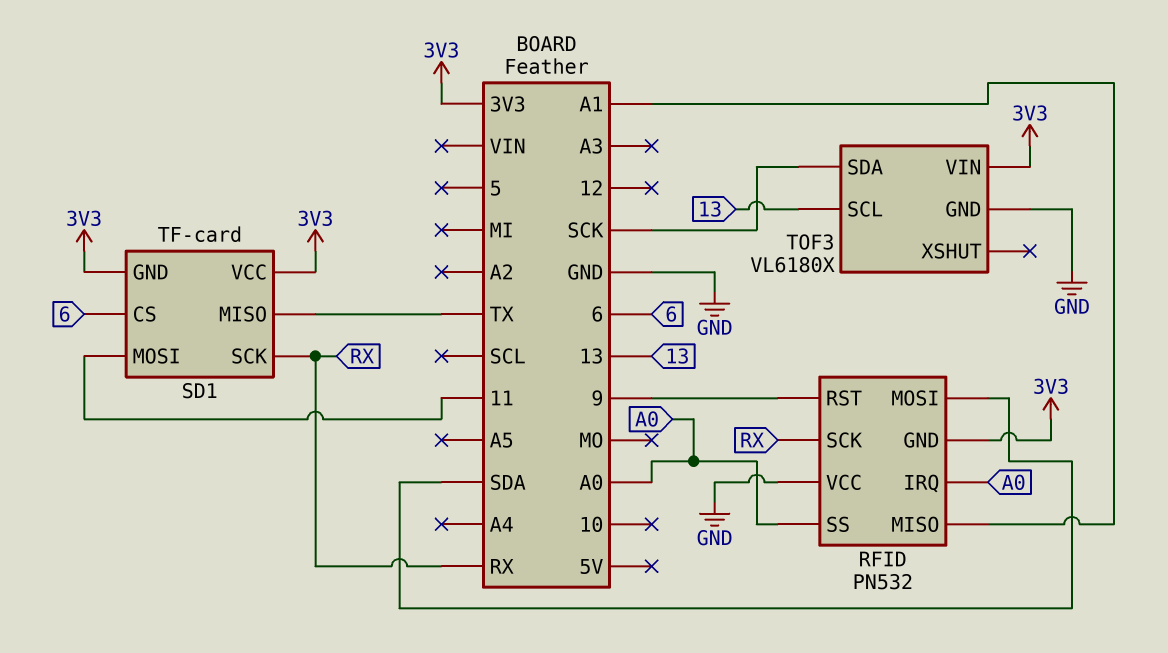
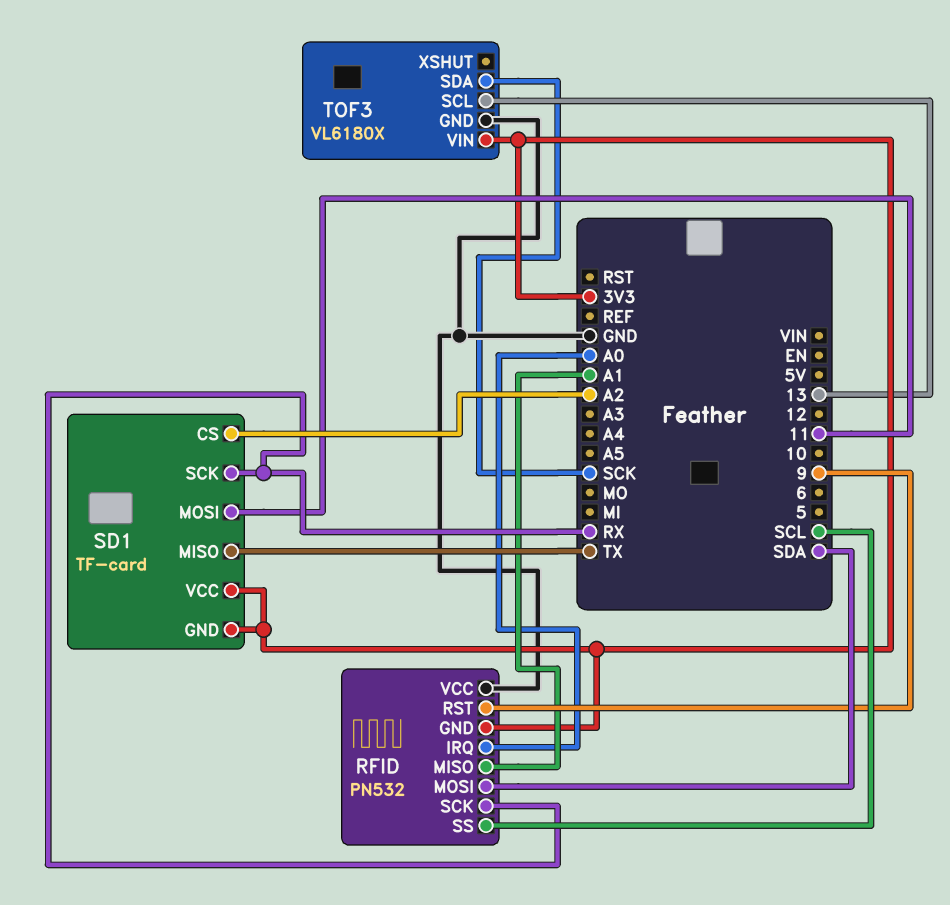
RFID pin SS: A0 -> SCL
SD1 pin CS: 6 -> A2

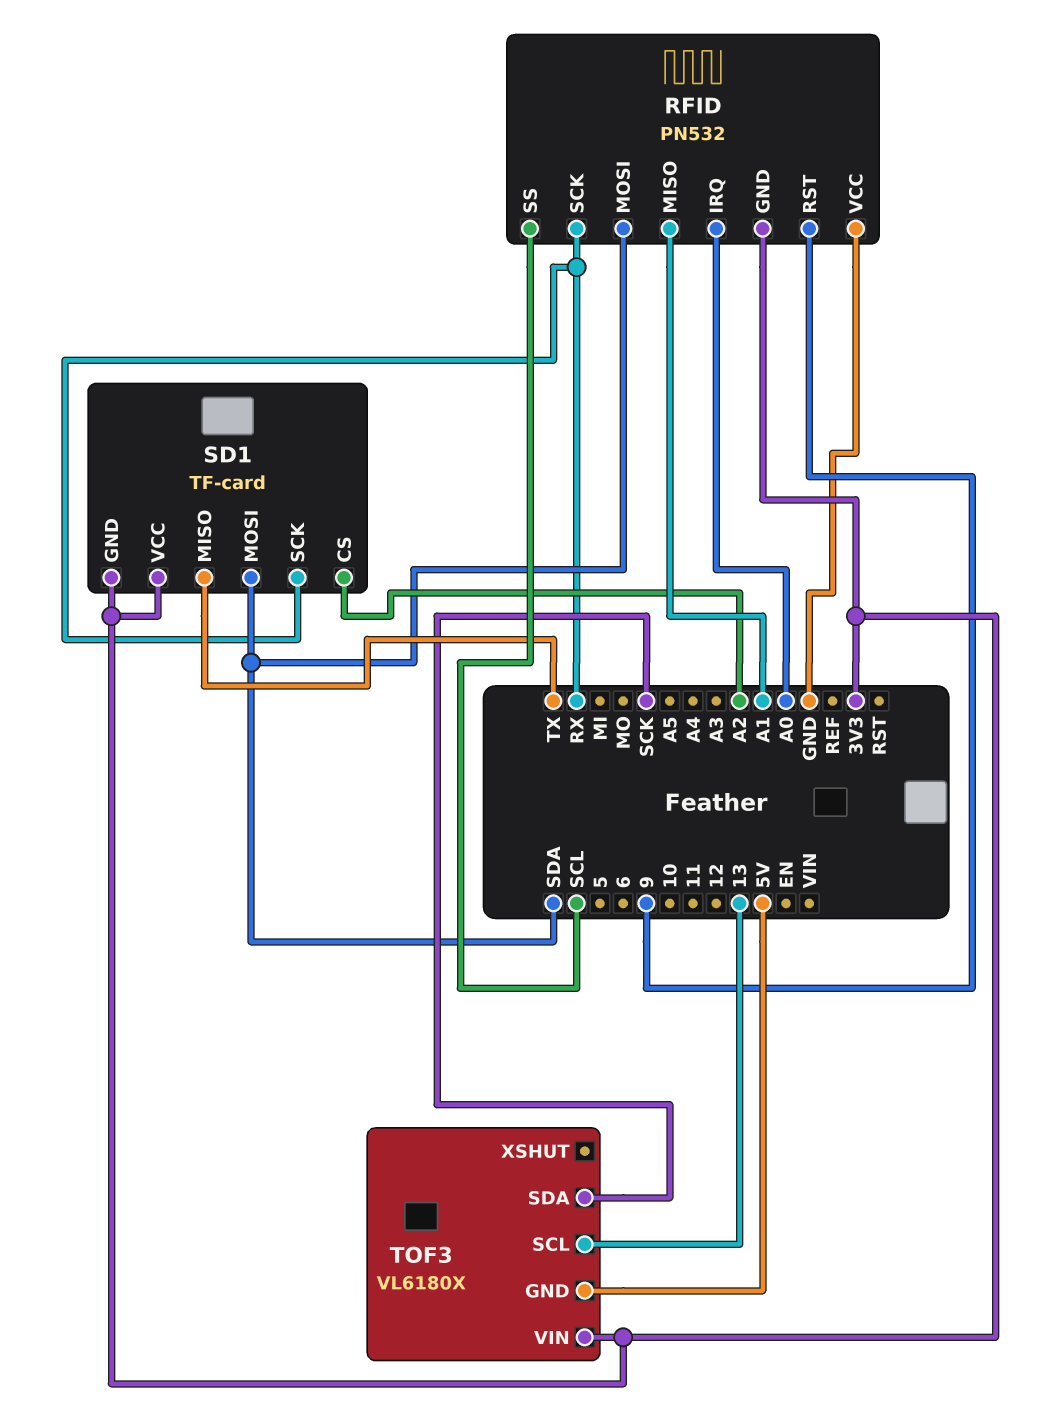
SD1 pin MOSI: 11 -> SDA
TOF3 pin GND: GND -> 5V

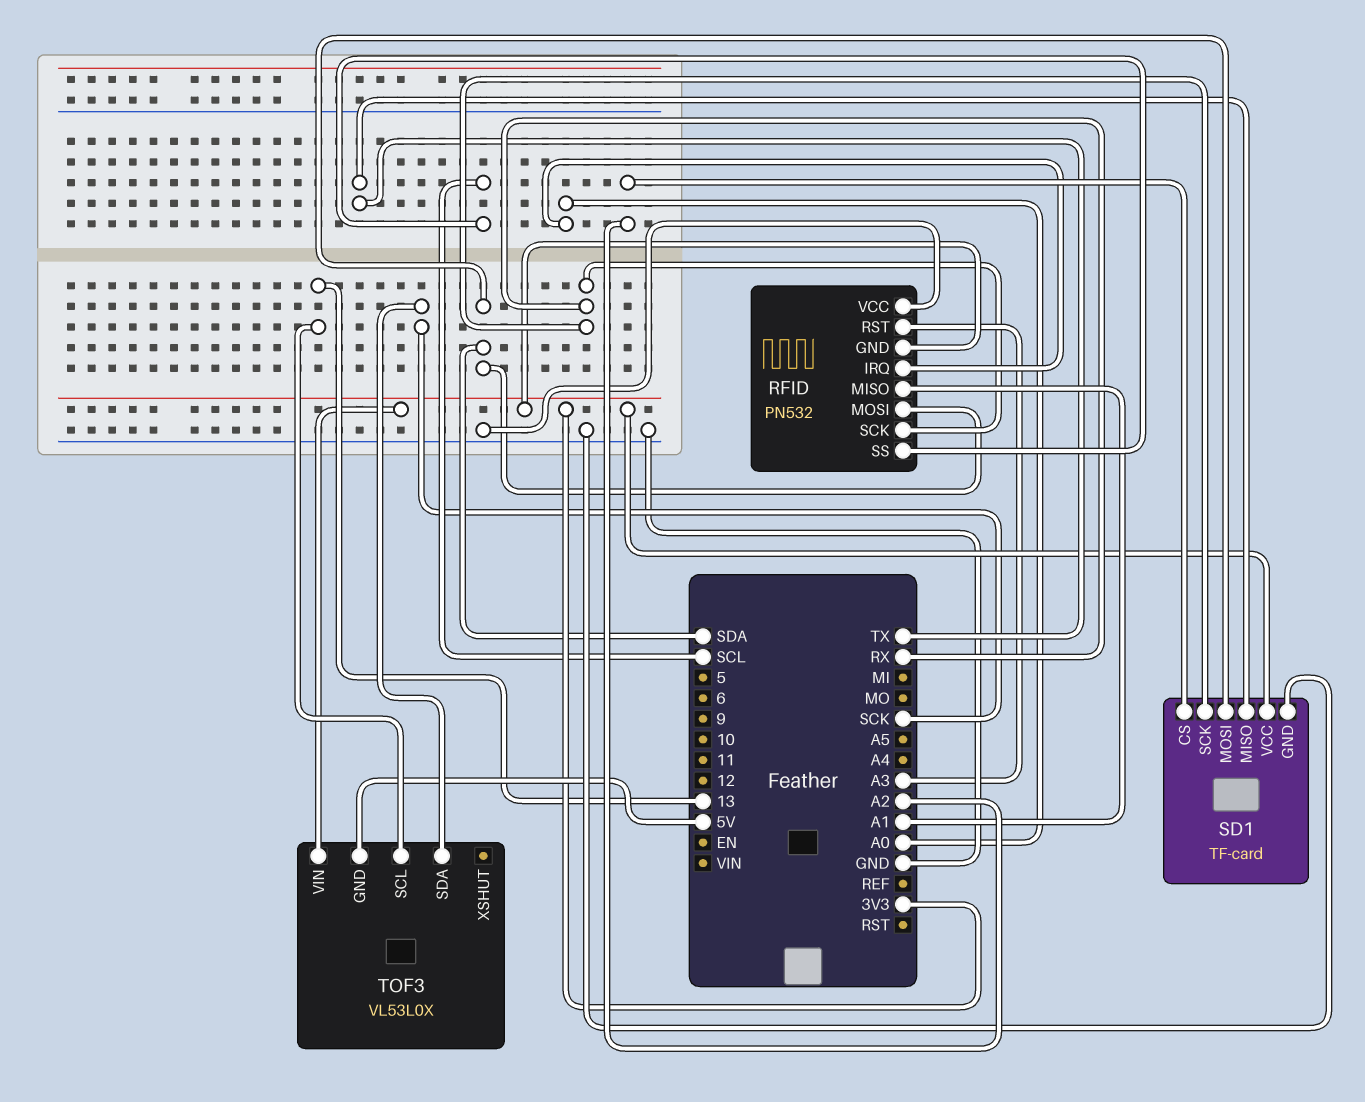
RFID pin RST: 9 -> A3
SD1 pin GND: 3V3 -> GND
TOF3: VL6180X -> VL53L0X

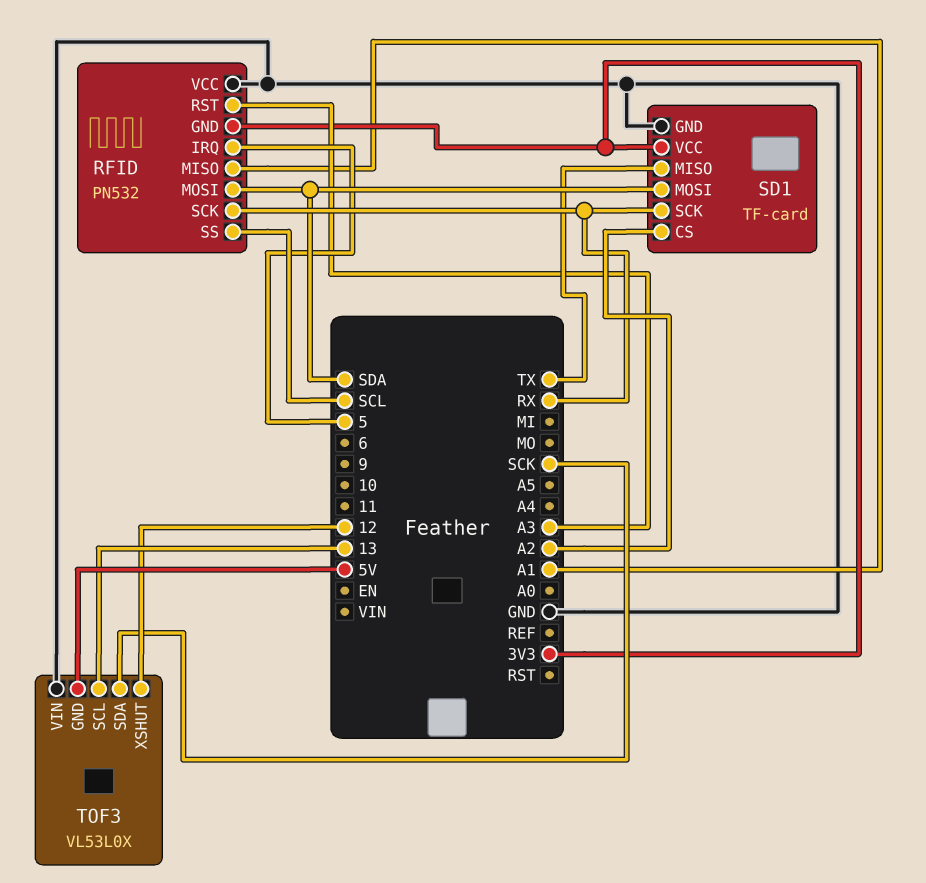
RFID pin IRQ: A0 -> 5
TOF3 pin VIN: 3V3 -> GND
TOF3 pin XSHUT: none -> 12

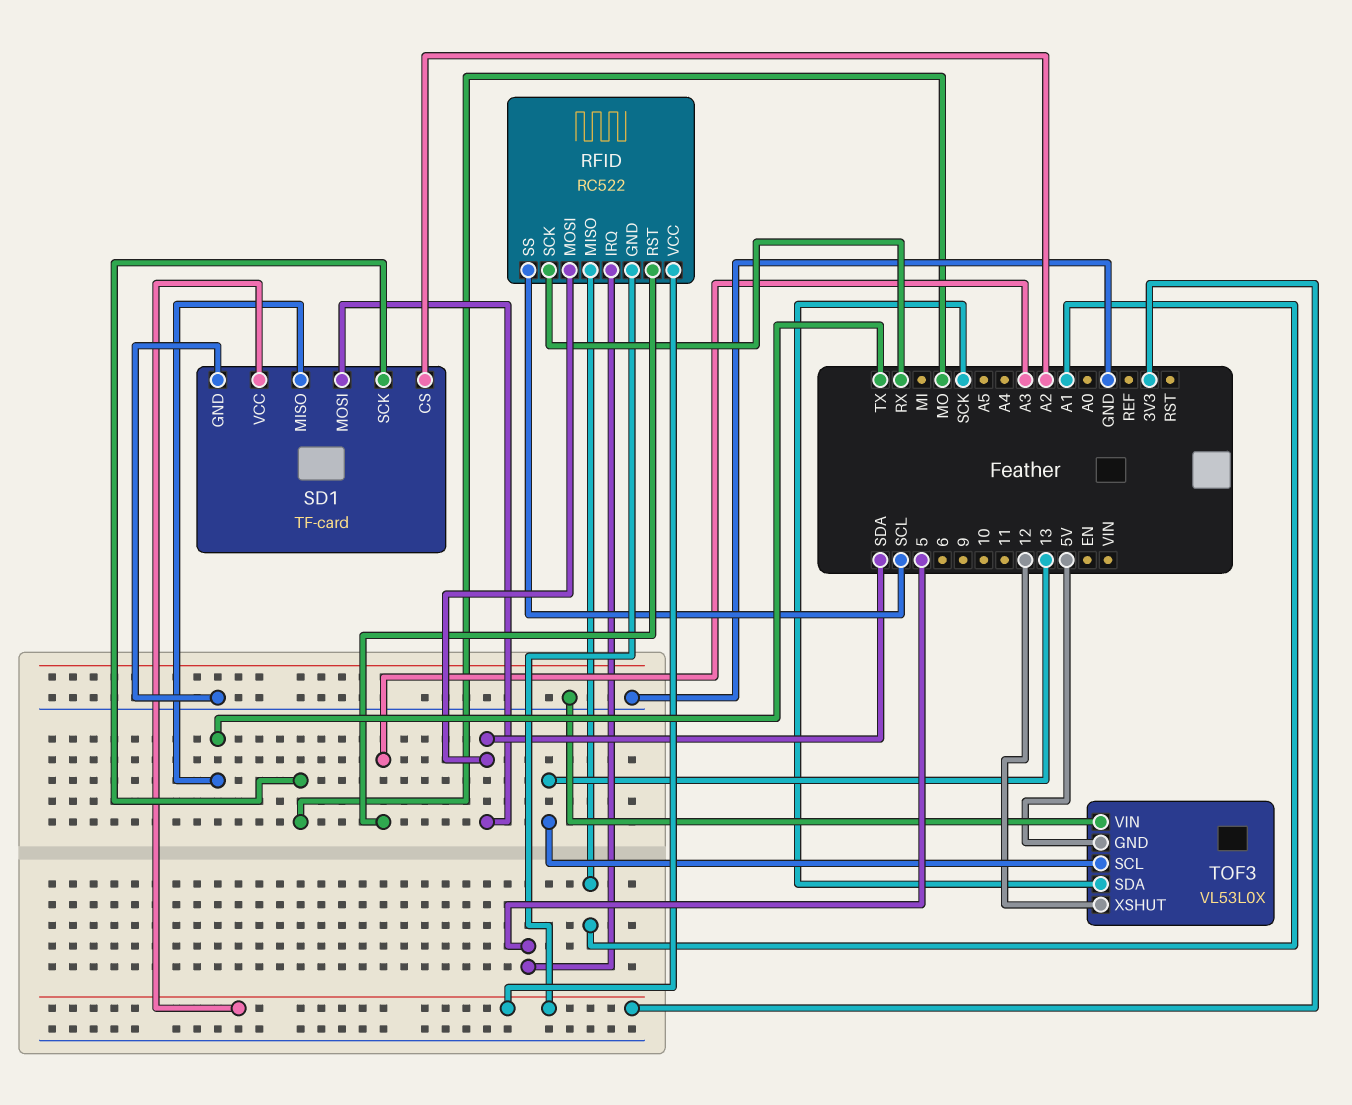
RFID: PN532 -> RC522
RFID pin VCC: GND -> 3V3
SD1 pin SCK: RX -> MO

